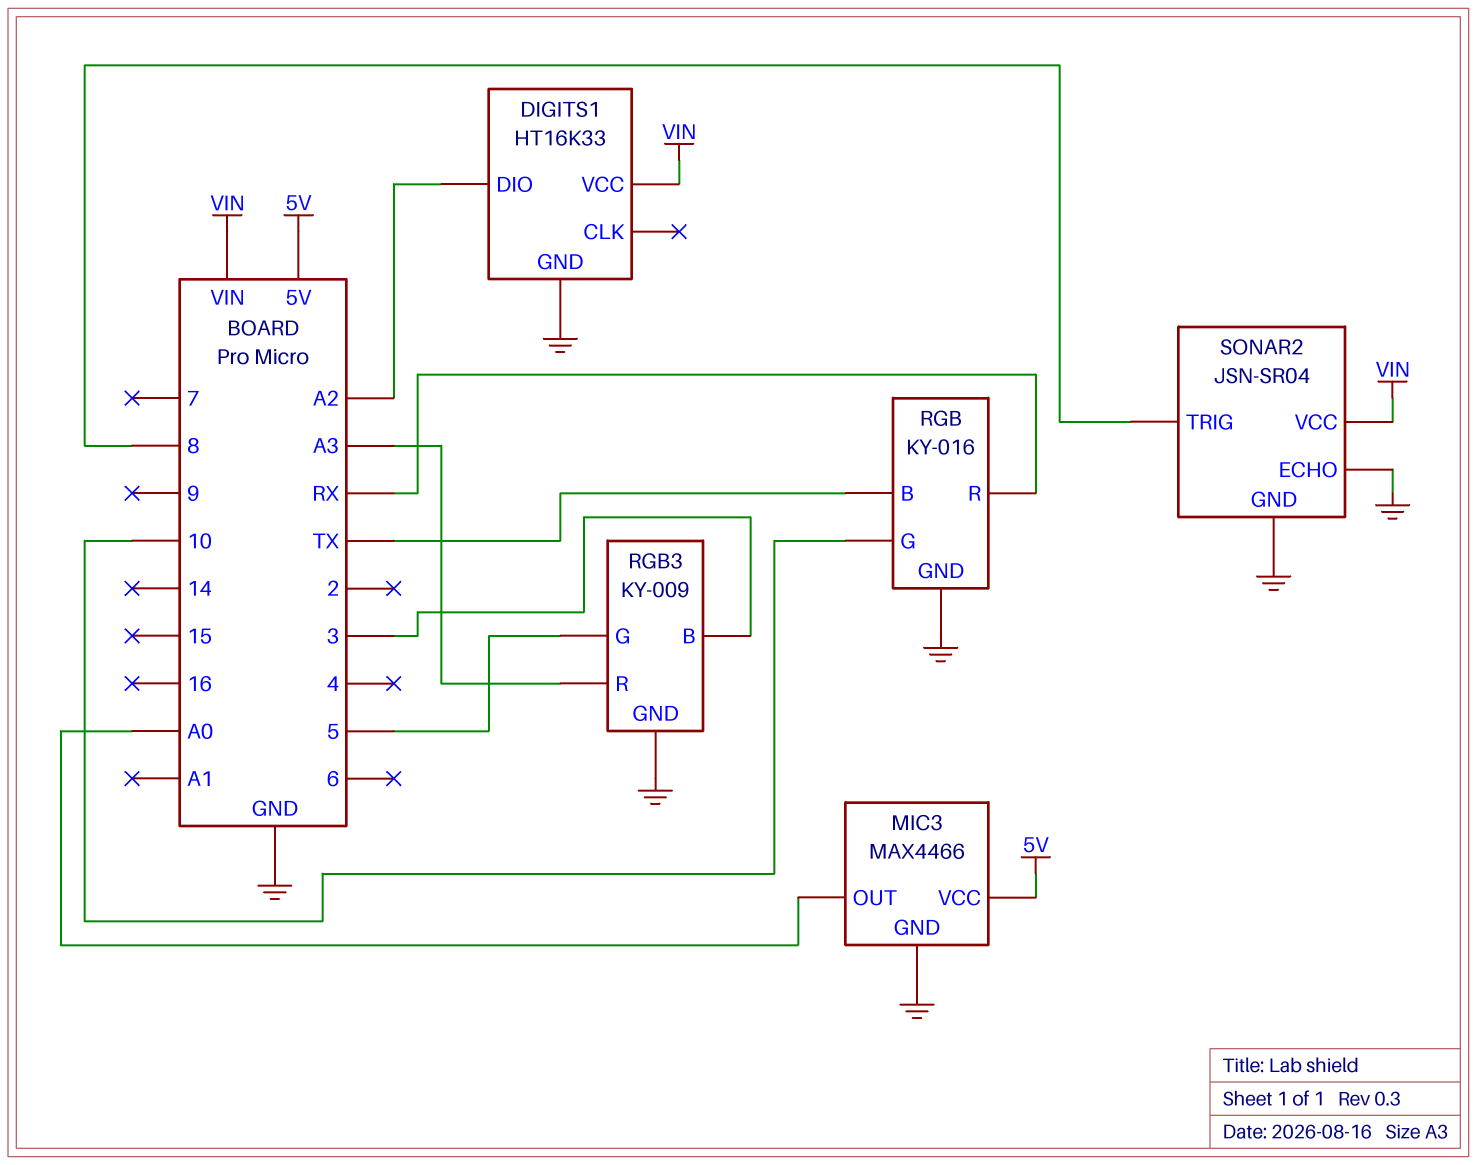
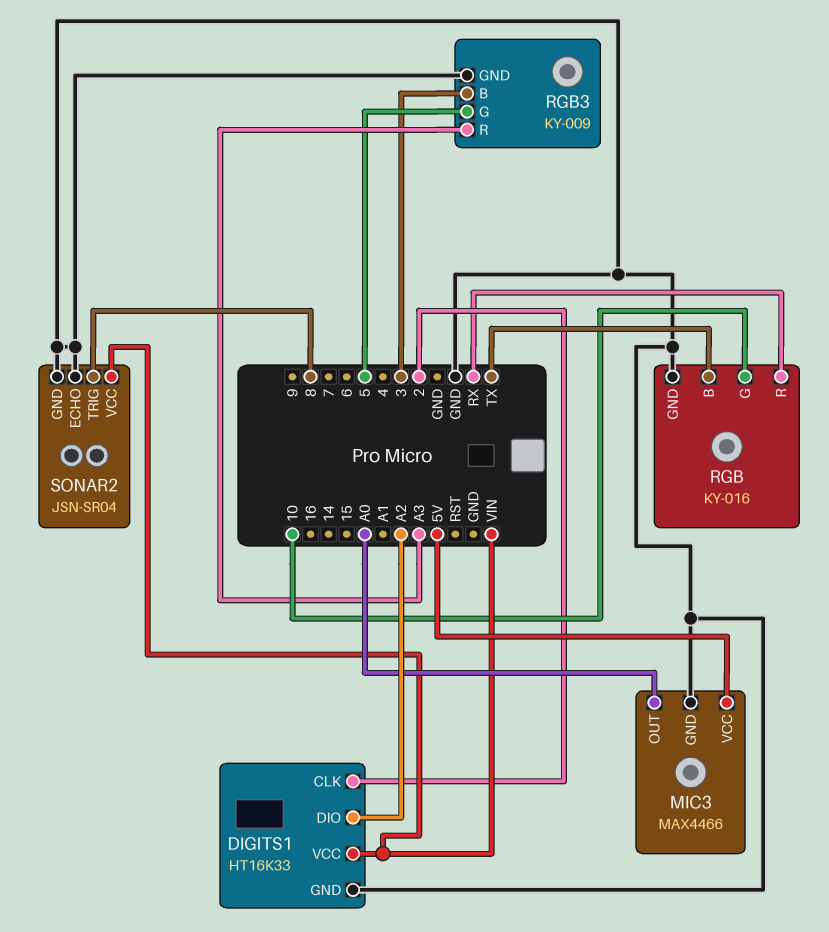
DIGITS1 pin CLK: none -> 2

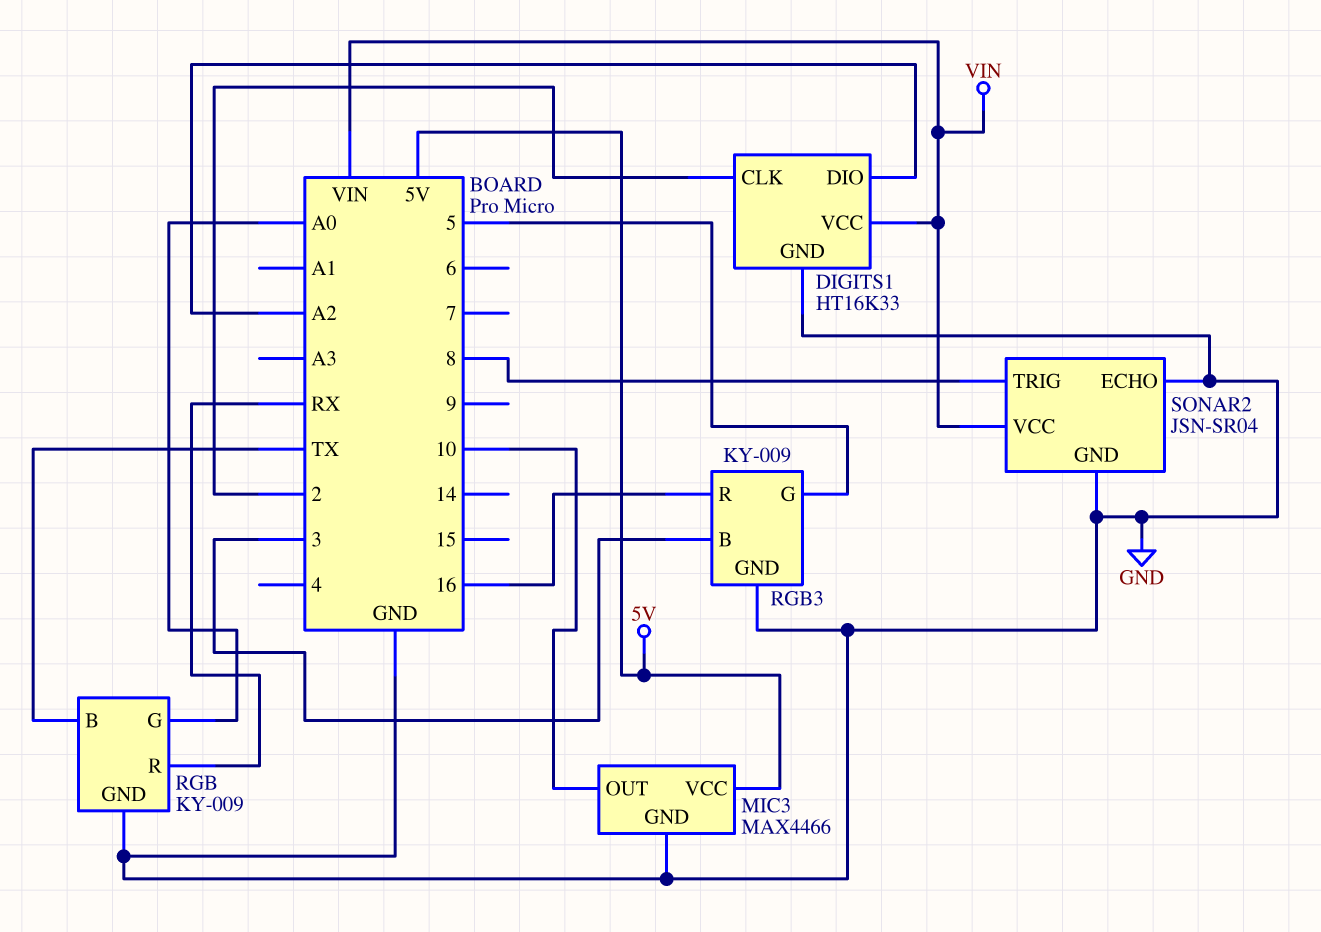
MIC3 pin OUT: A0 -> 10
RGB: KY-016 -> KY-009
RGB pin G: 10 -> A0
RGB3 pin R: A3 -> 16

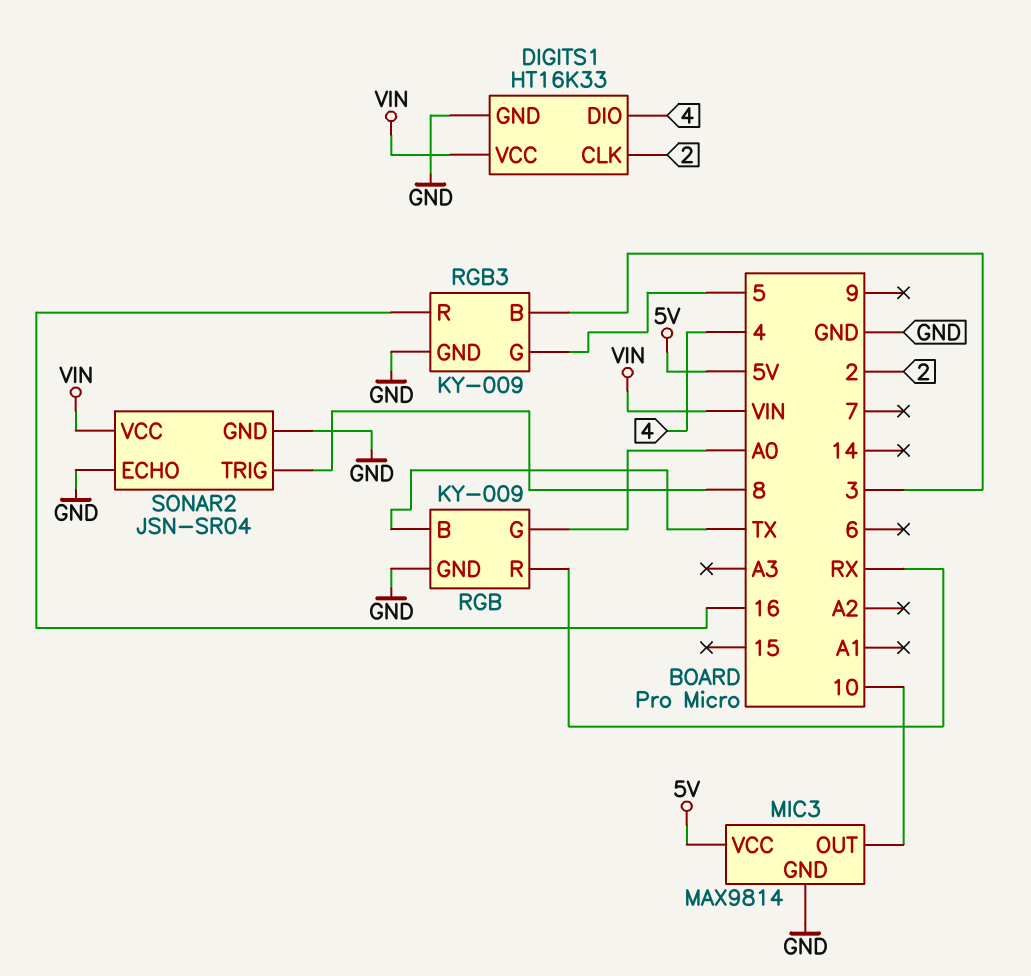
DIGITS1 pin DIO: A2 -> 4
MIC3: MAX4466 -> MAX9814

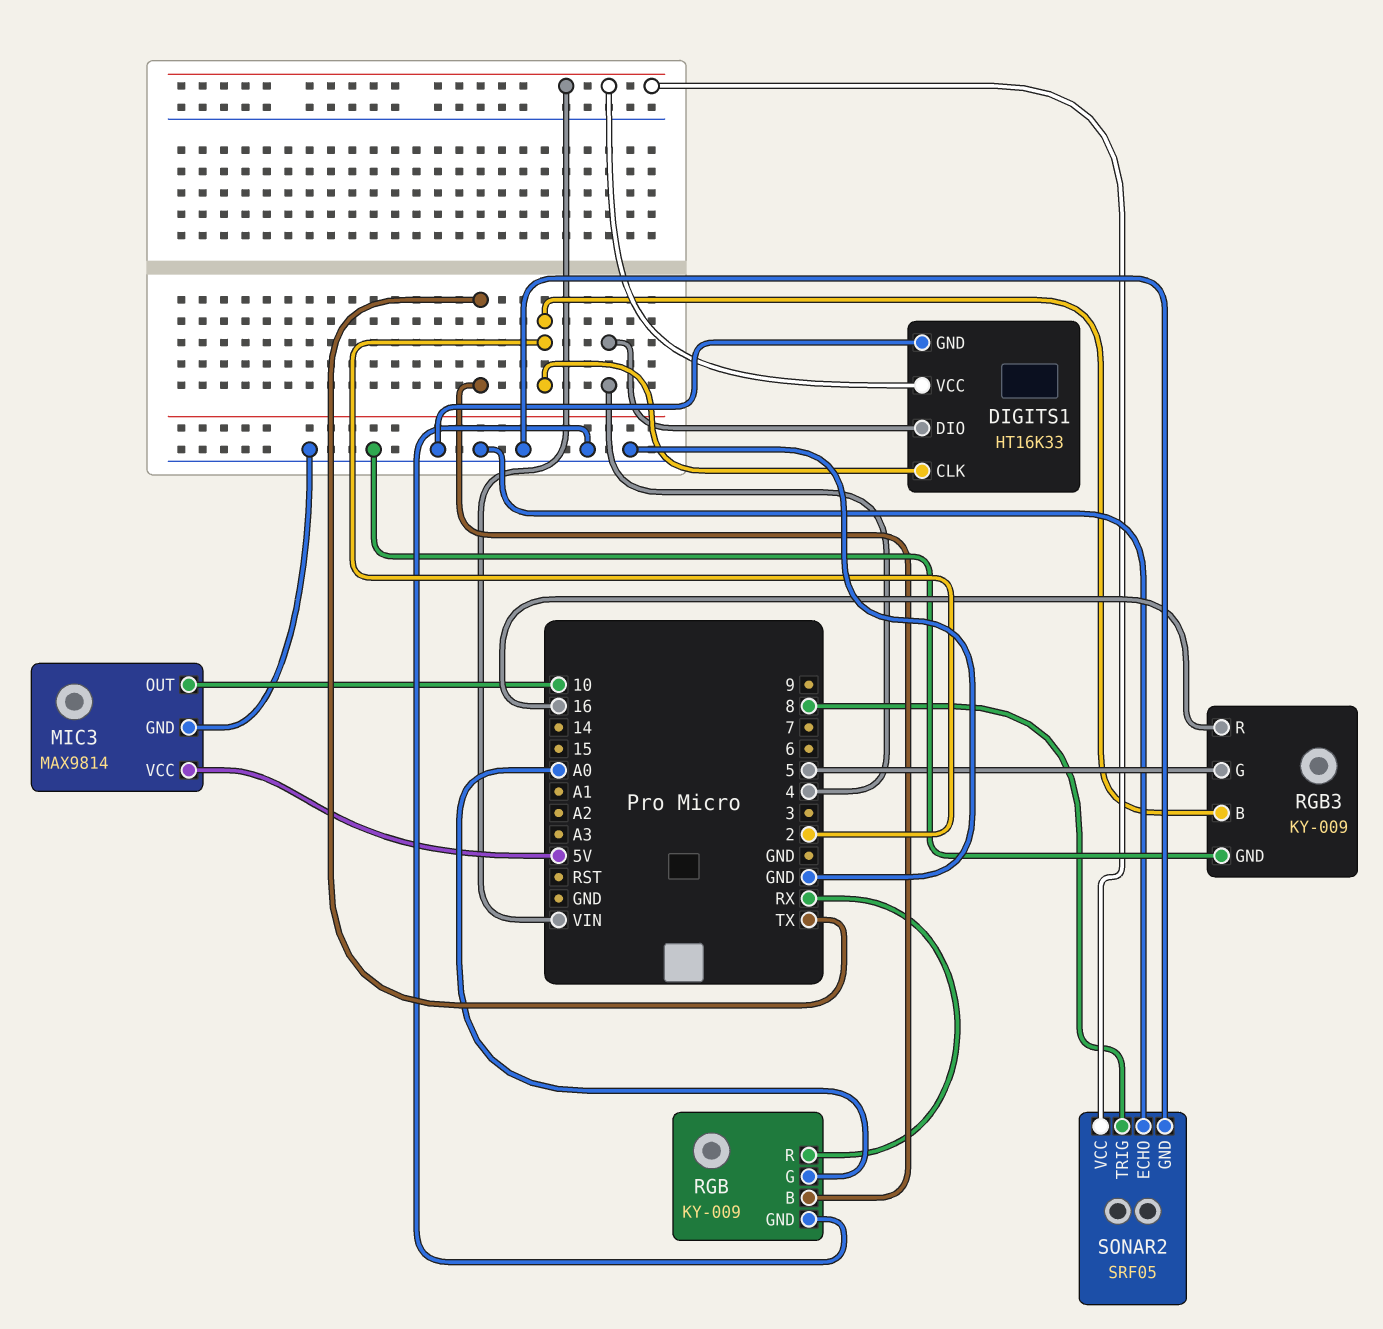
RGB3 pin B: 3 -> 2
SONAR2: JSN-SR04 -> SRF05

